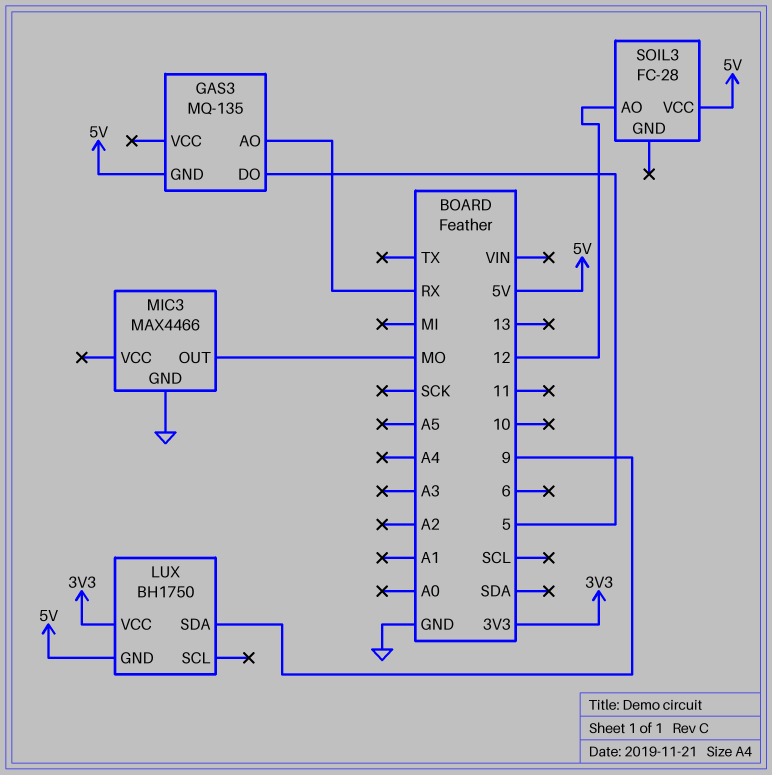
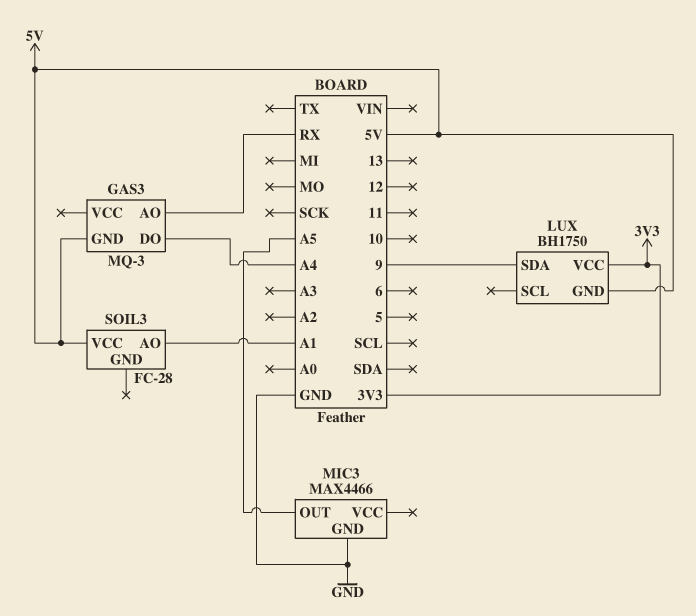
GAS3: MQ-135 -> MQ-3
GAS3 pin DO: 5 -> A4
MIC3 pin OUT: MO -> A5
SOIL3 pin AO: 12 -> A1

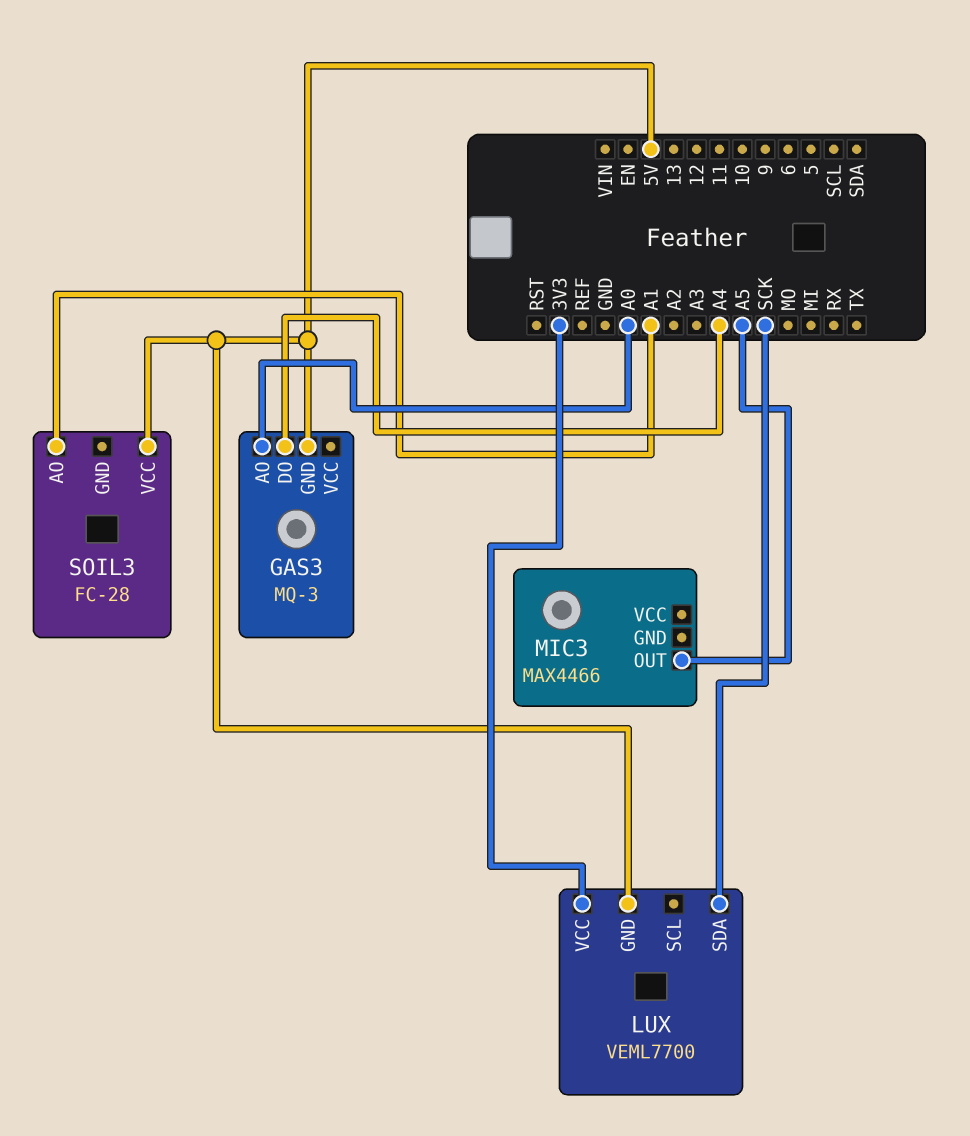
GAS3 pin AO: RX -> A0
LUX: BH1750 -> VEML7700
LUX pin SDA: 9 -> SCK
MIC3 pin GND: GND -> none

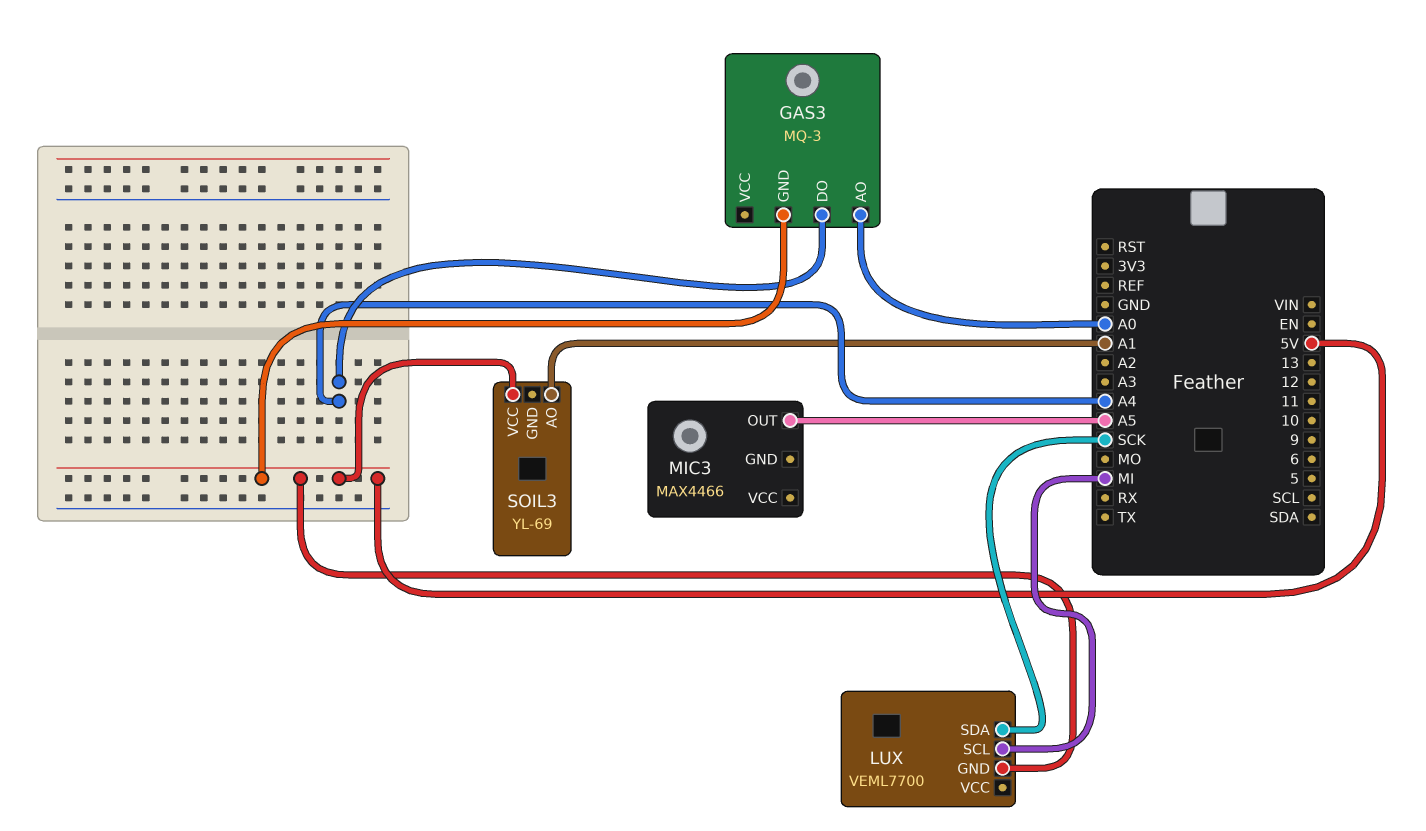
LUX pin SCL: none -> MI
LUX pin VCC: 3V3 -> none
SOIL3: FC-28 -> YL-69

